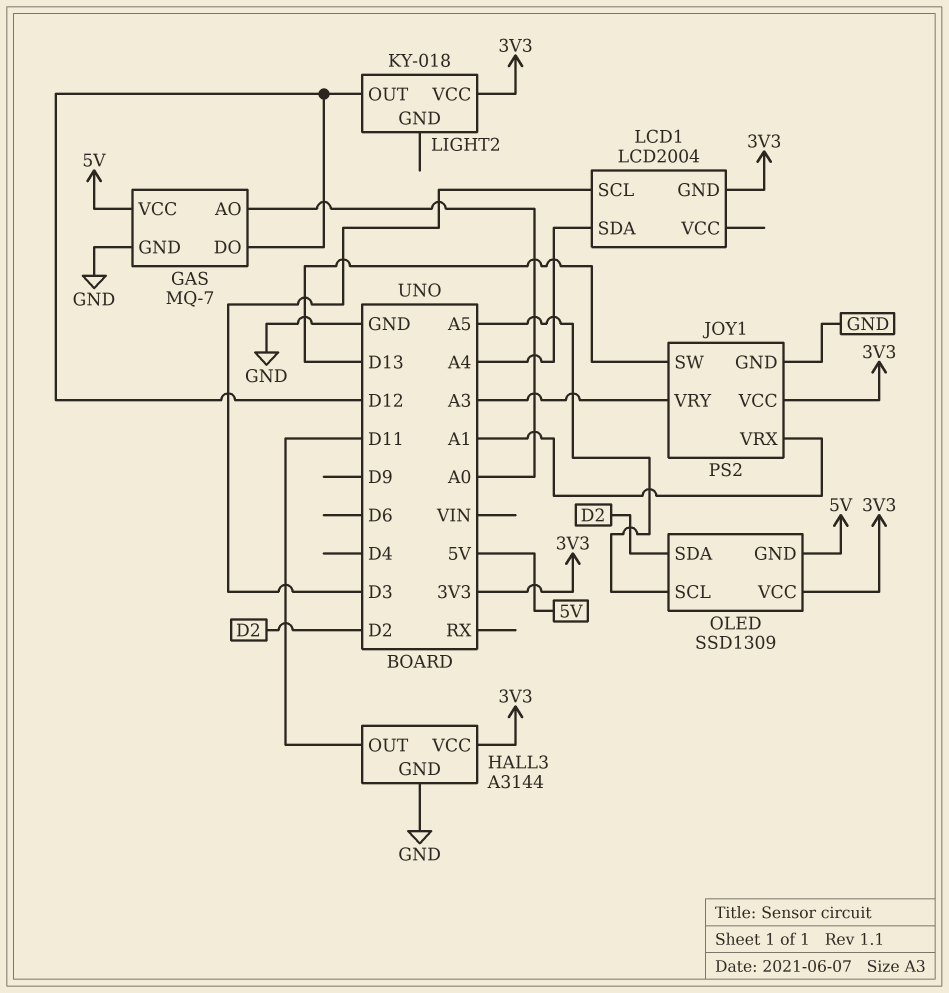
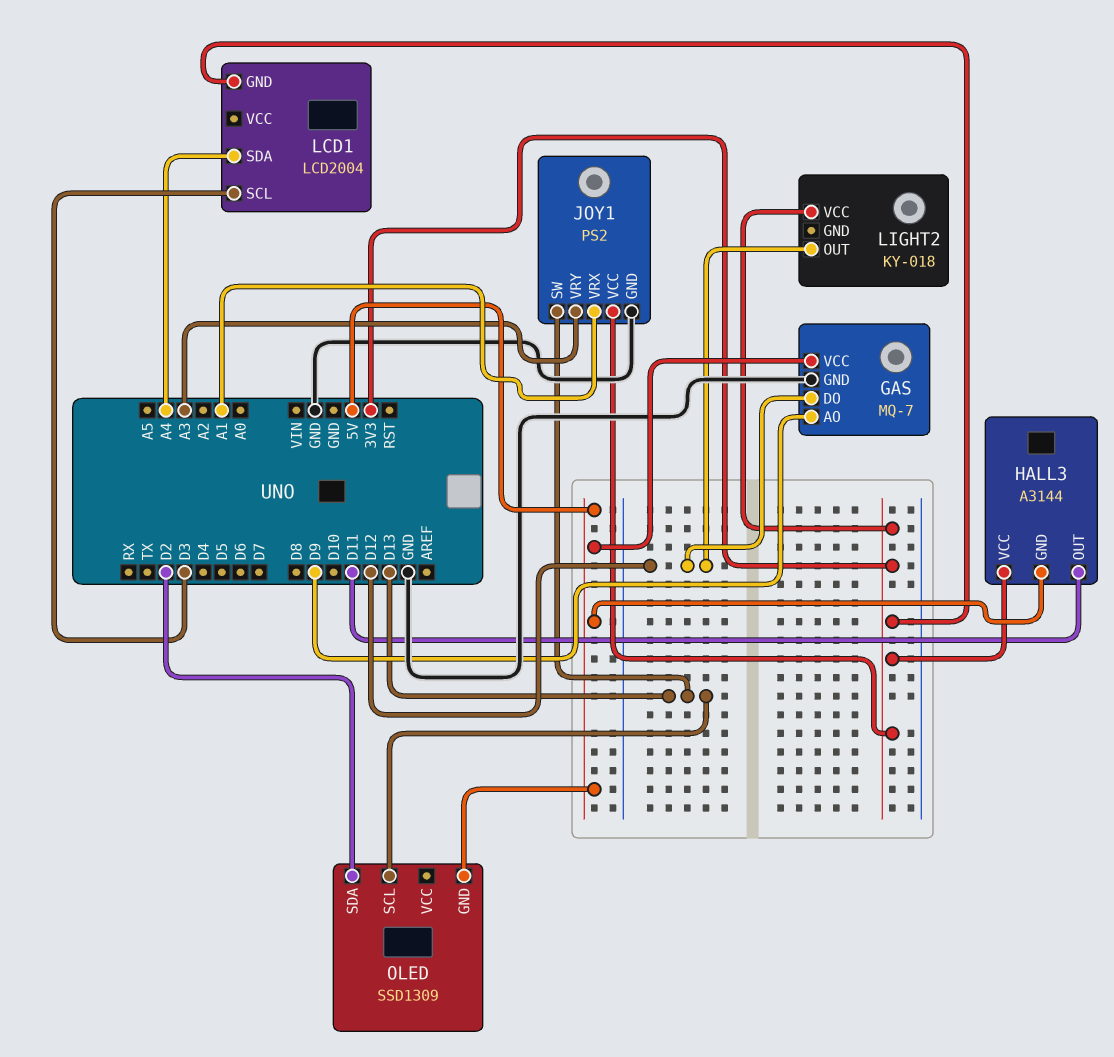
GAS pin AO: A0 -> D9
HALL3 pin GND: GND -> 5V
OLED pin SCL: A5 -> D13
OLED pin VCC: 3V3 -> none

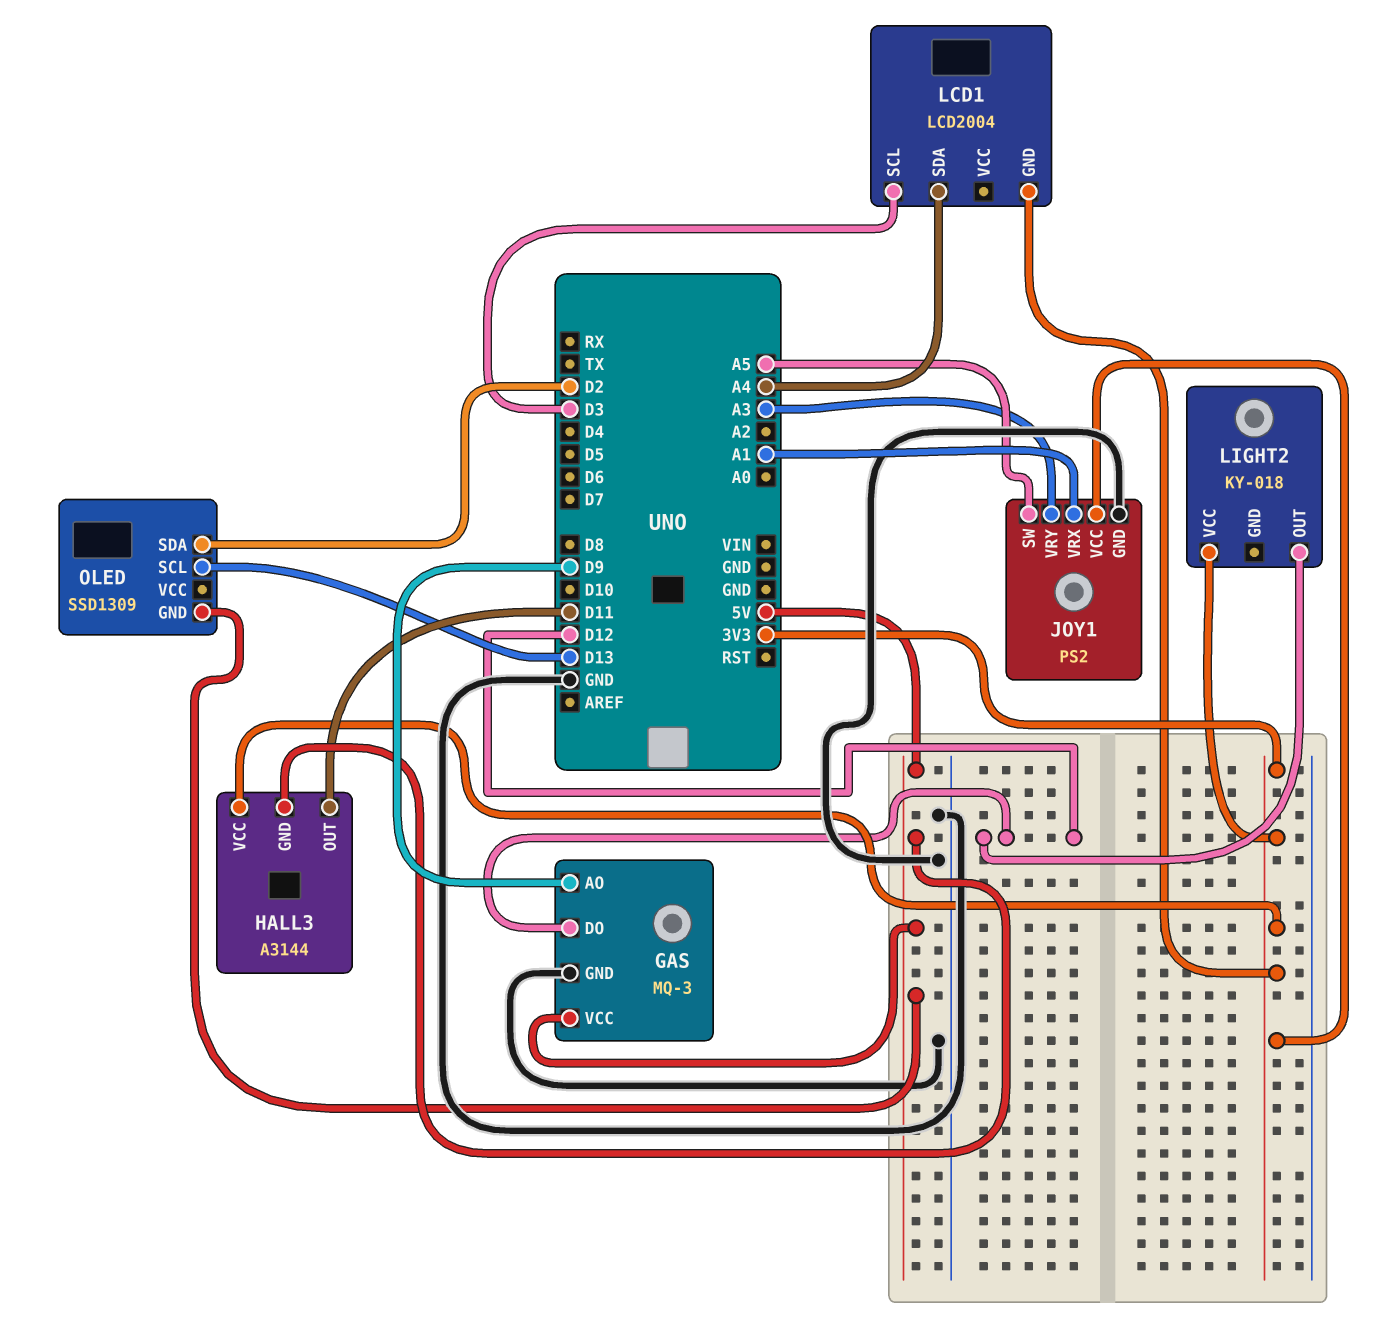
GAS: MQ-7 -> MQ-3
JOY1 pin SW: D13 -> A5

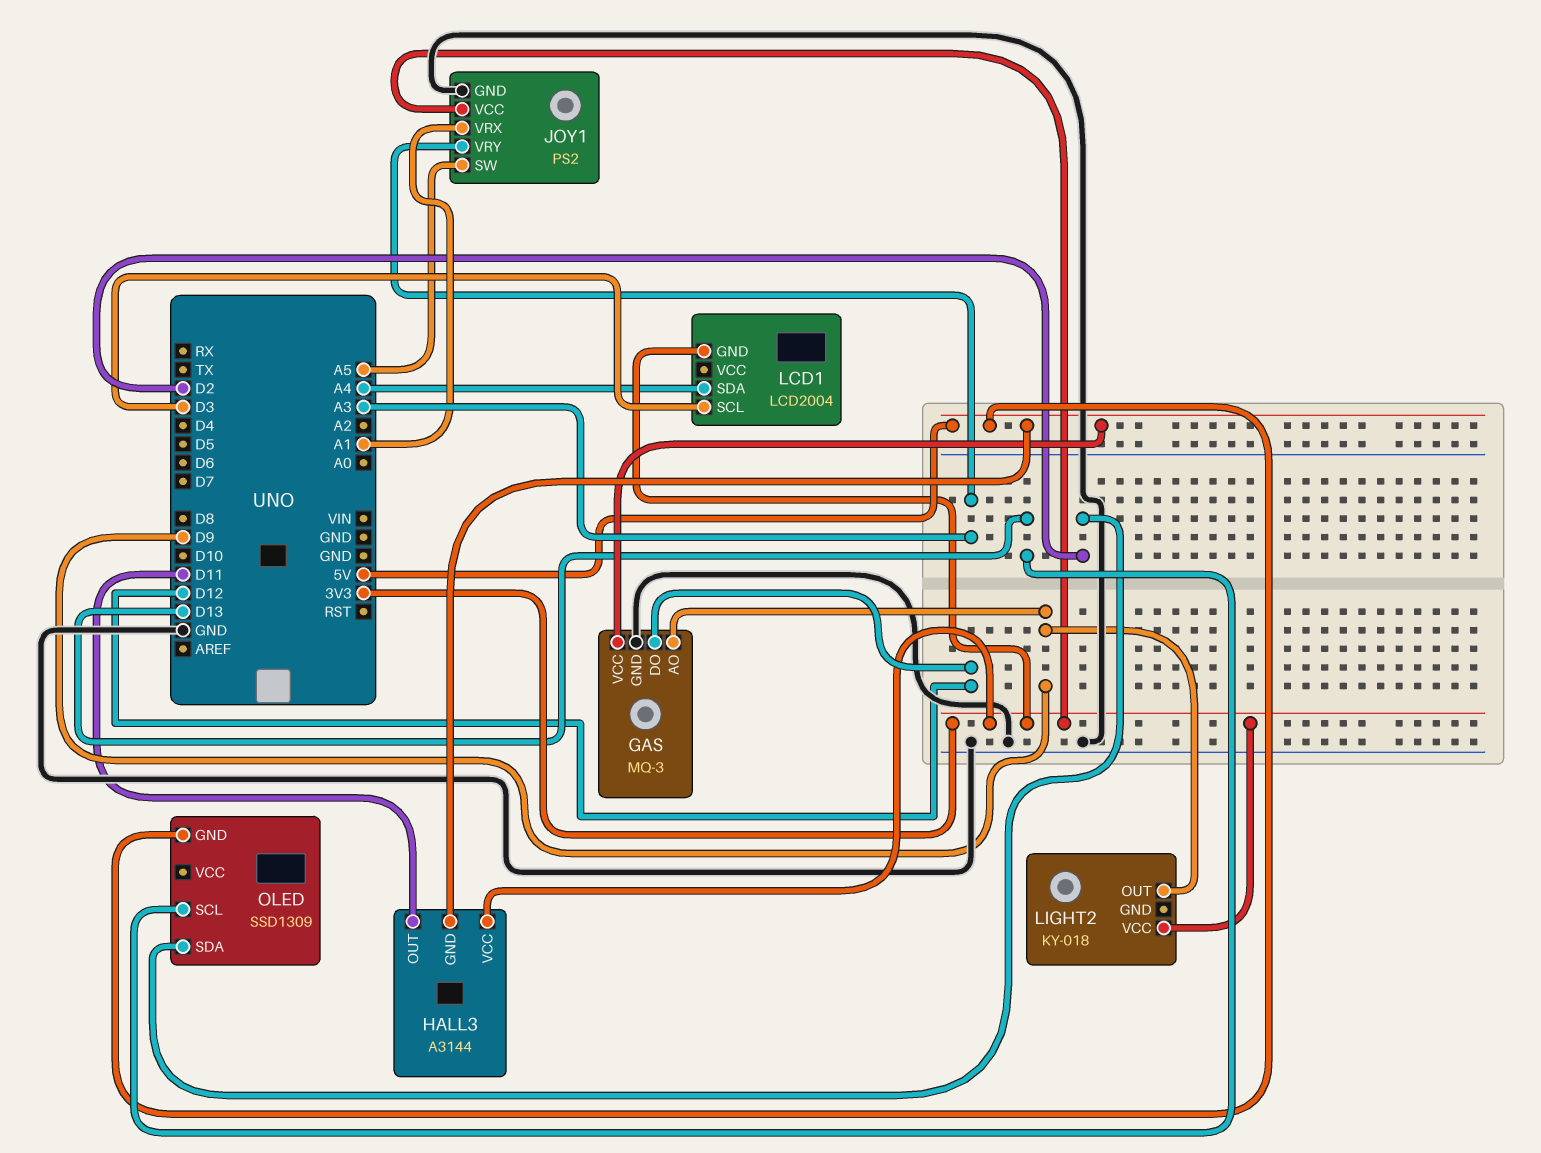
LIGHT2 pin OUT: D12 -> D9

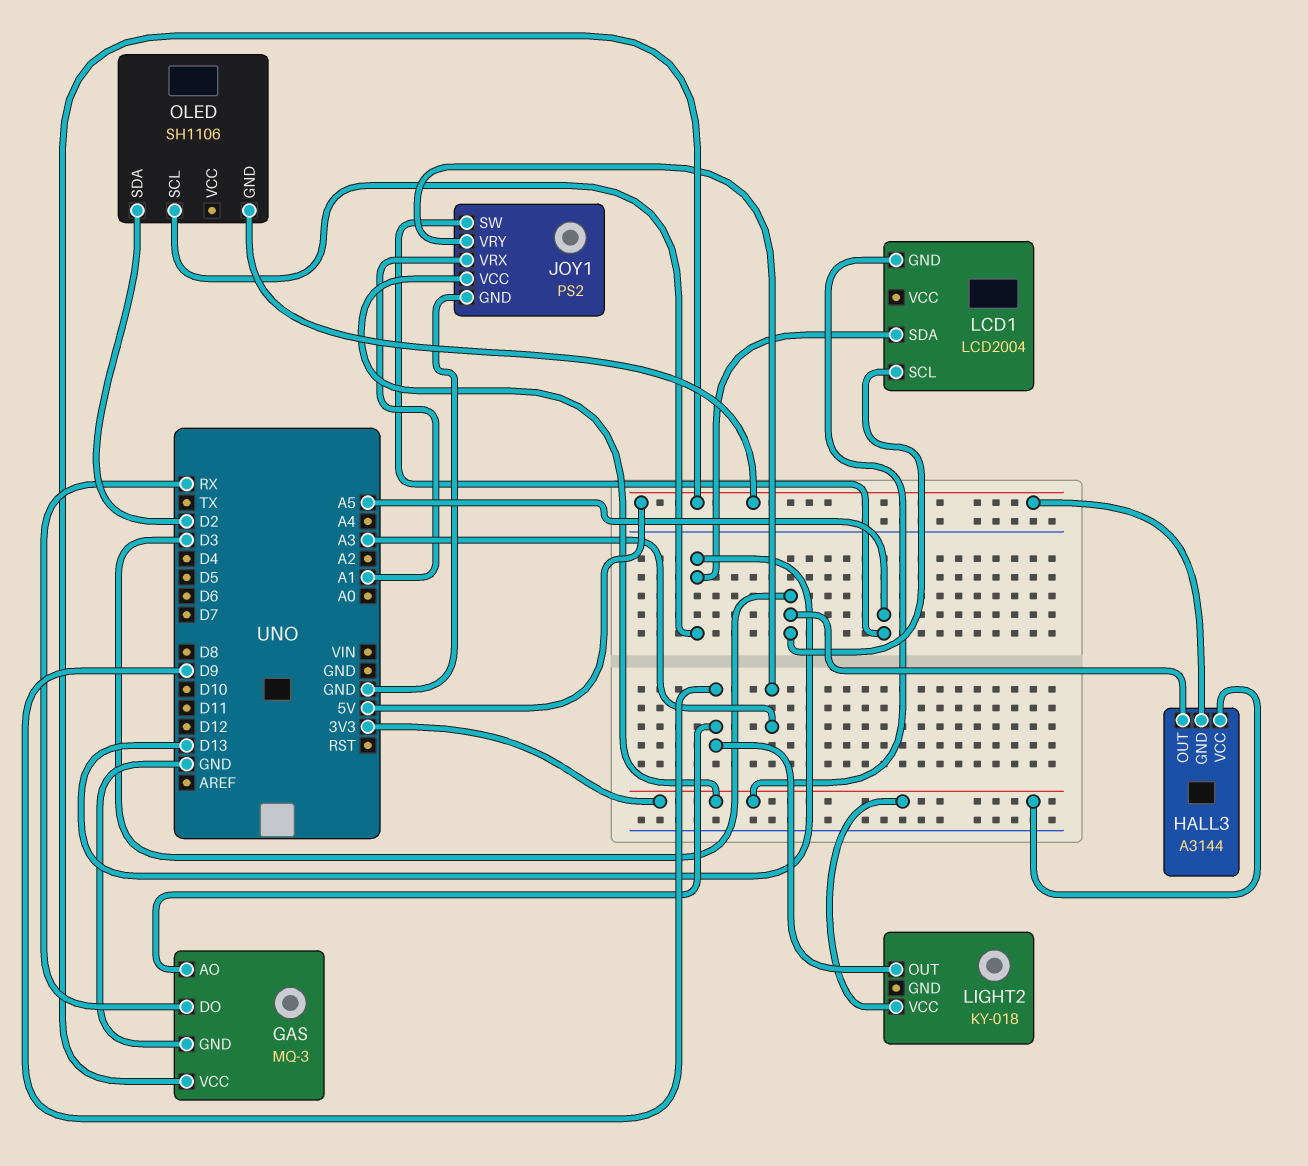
GAS pin DO: D12 -> RX
HALL3 pin OUT: D11 -> D3
LCD1 pin SDA: A4 -> D13
OLED: SSD1309 -> SH1106

